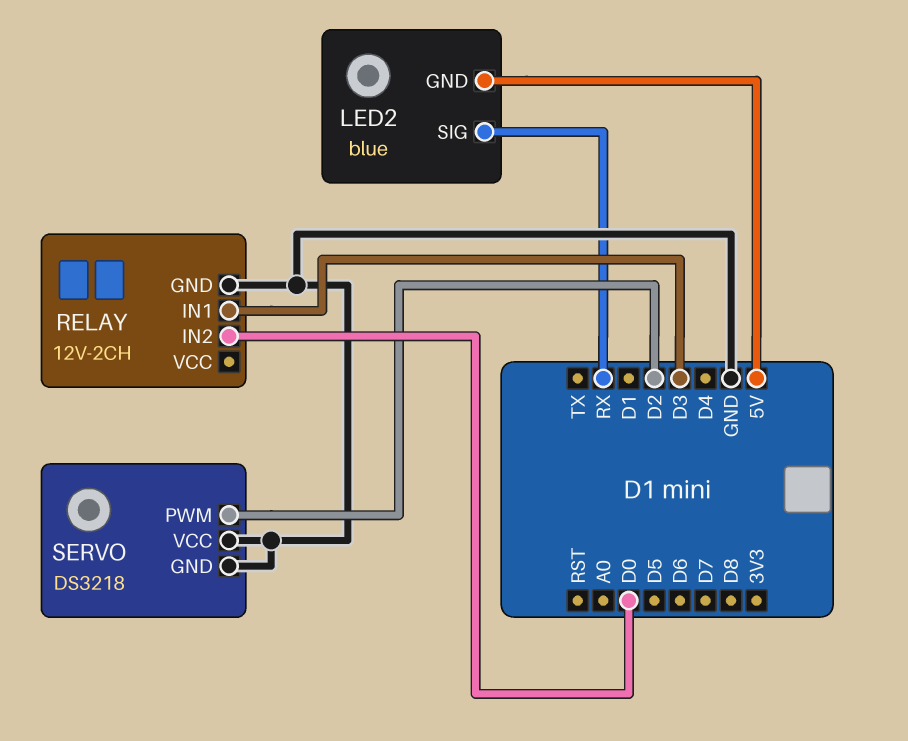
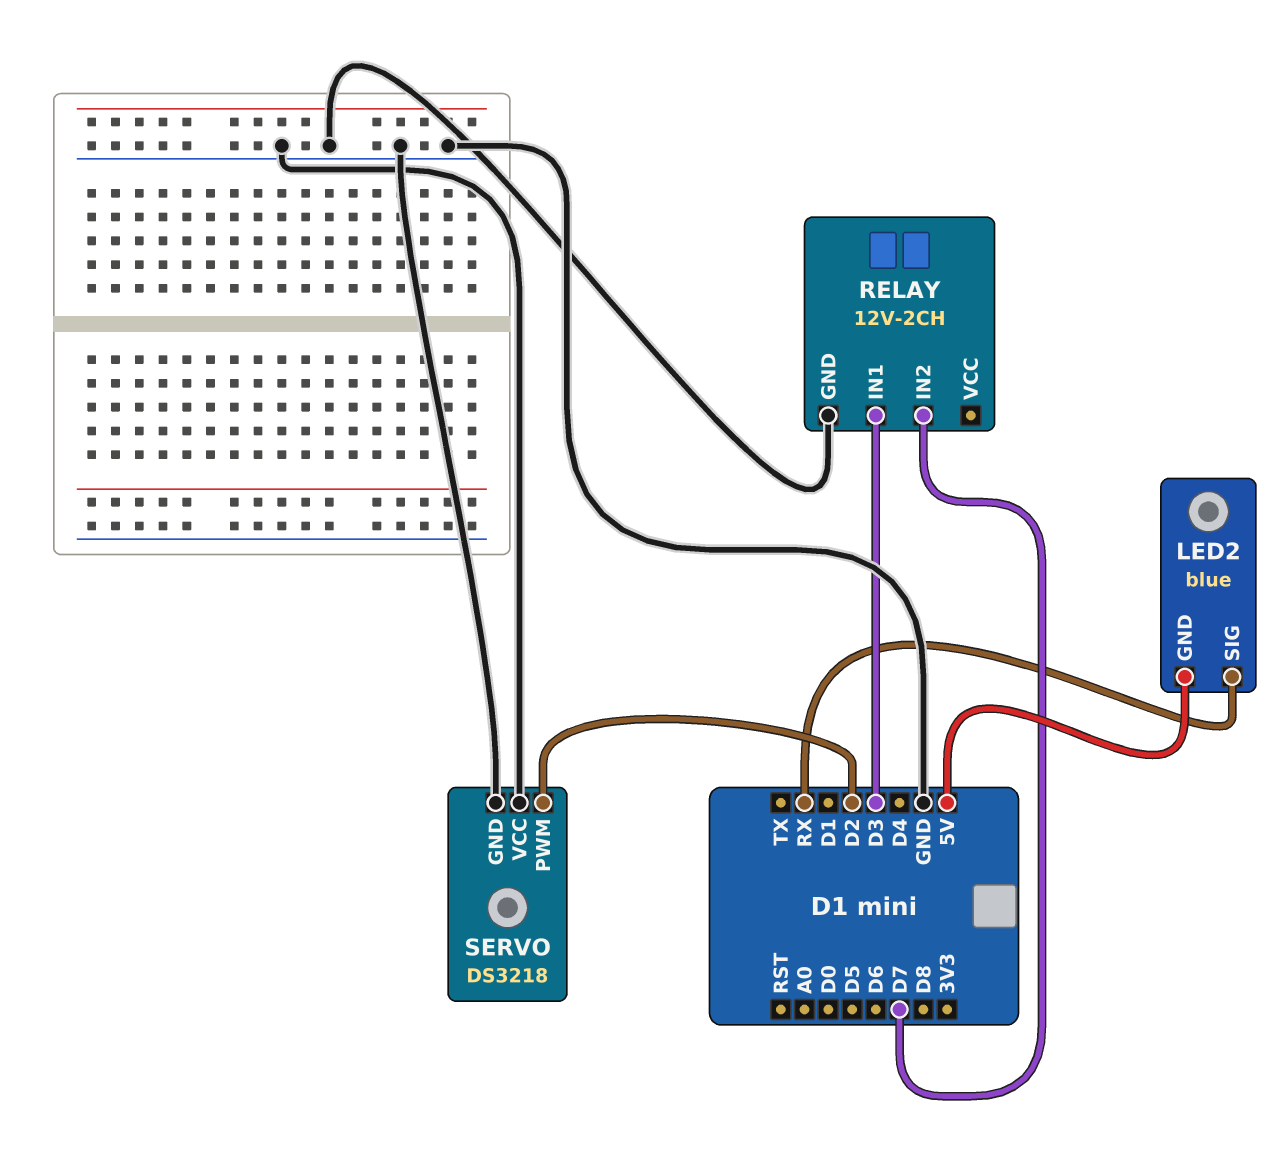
RELAY pin IN2: D0 -> D7

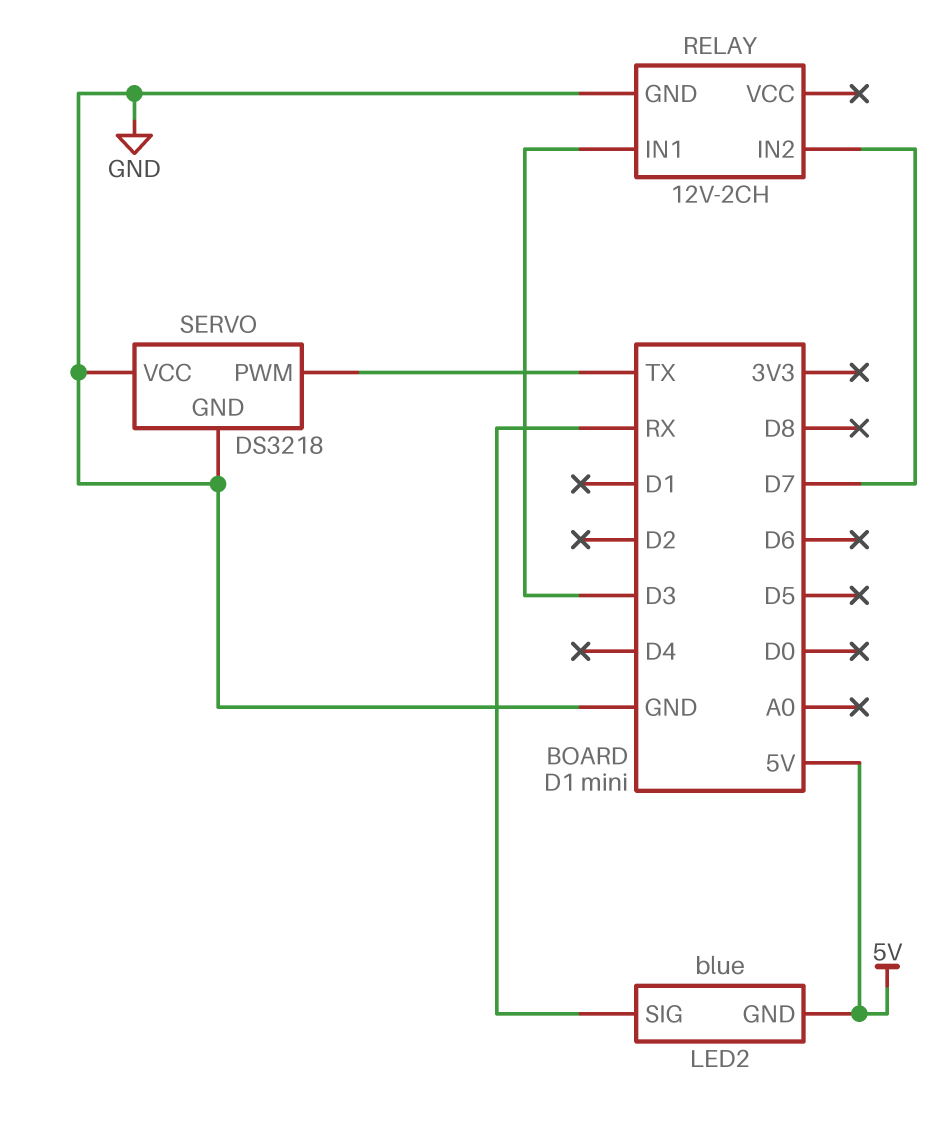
SERVO pin PWM: D2 -> TX

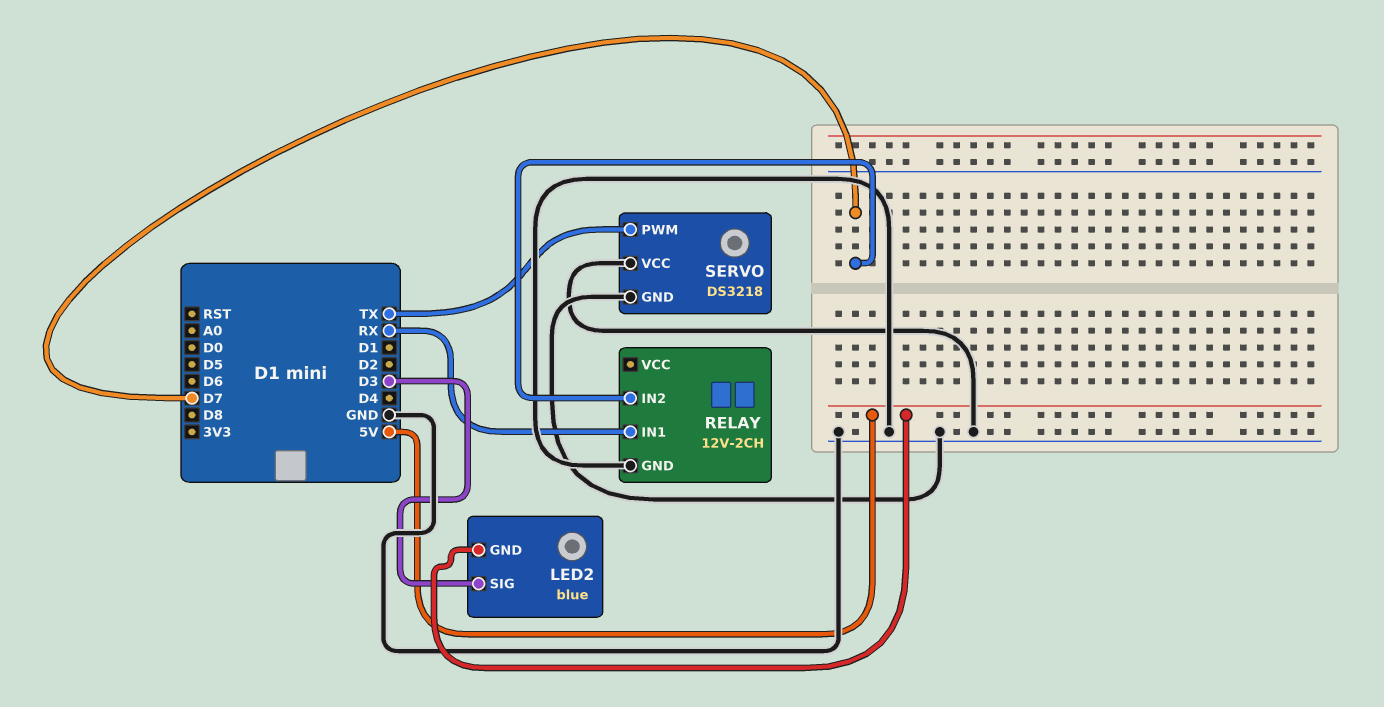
LED2 pin SIG: RX -> D3
RELAY pin IN1: D3 -> RX

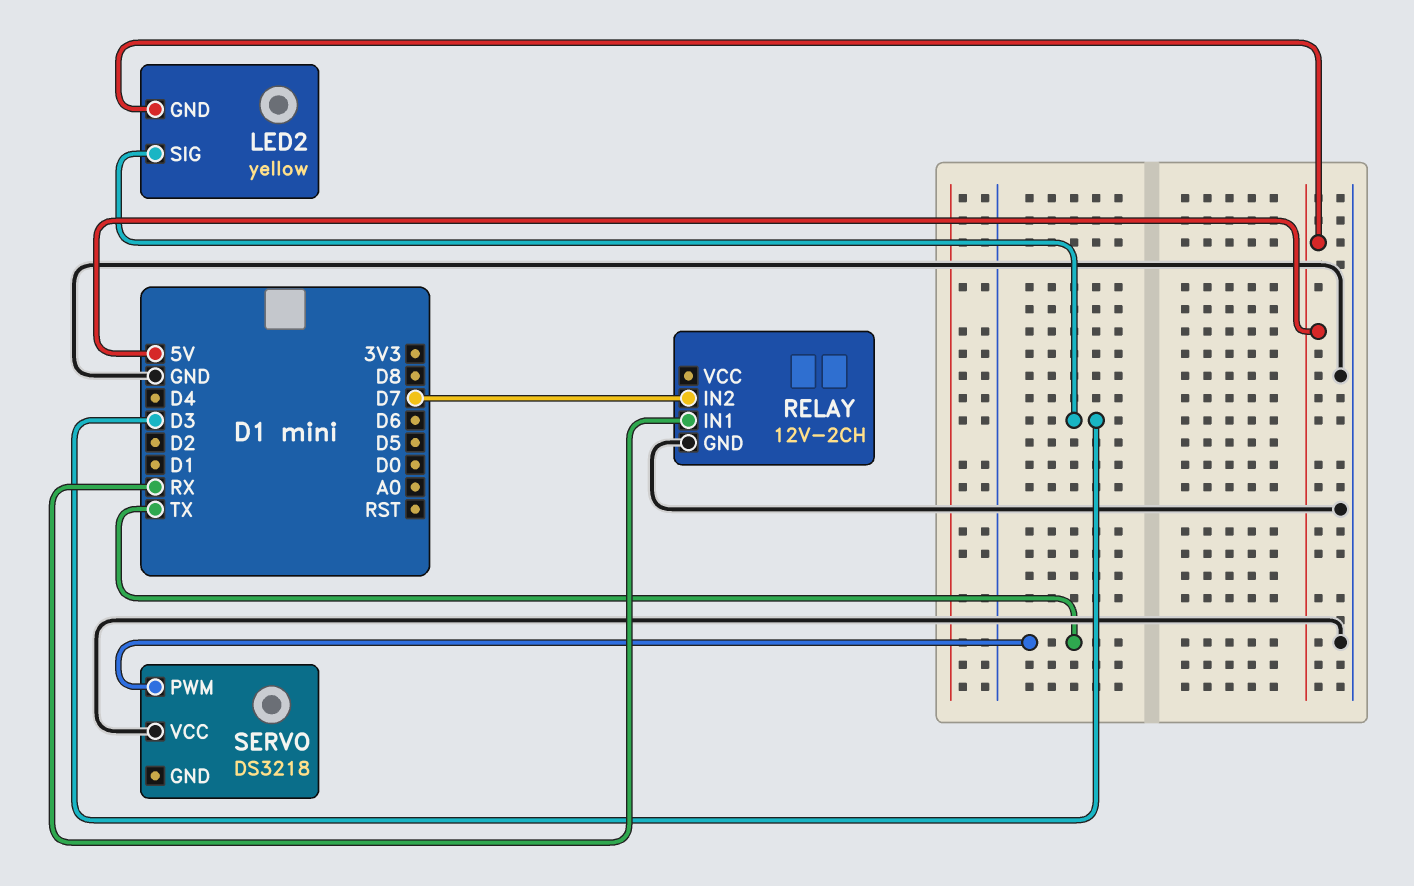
LED2: blue -> yellow
SERVO pin GND: GND -> none

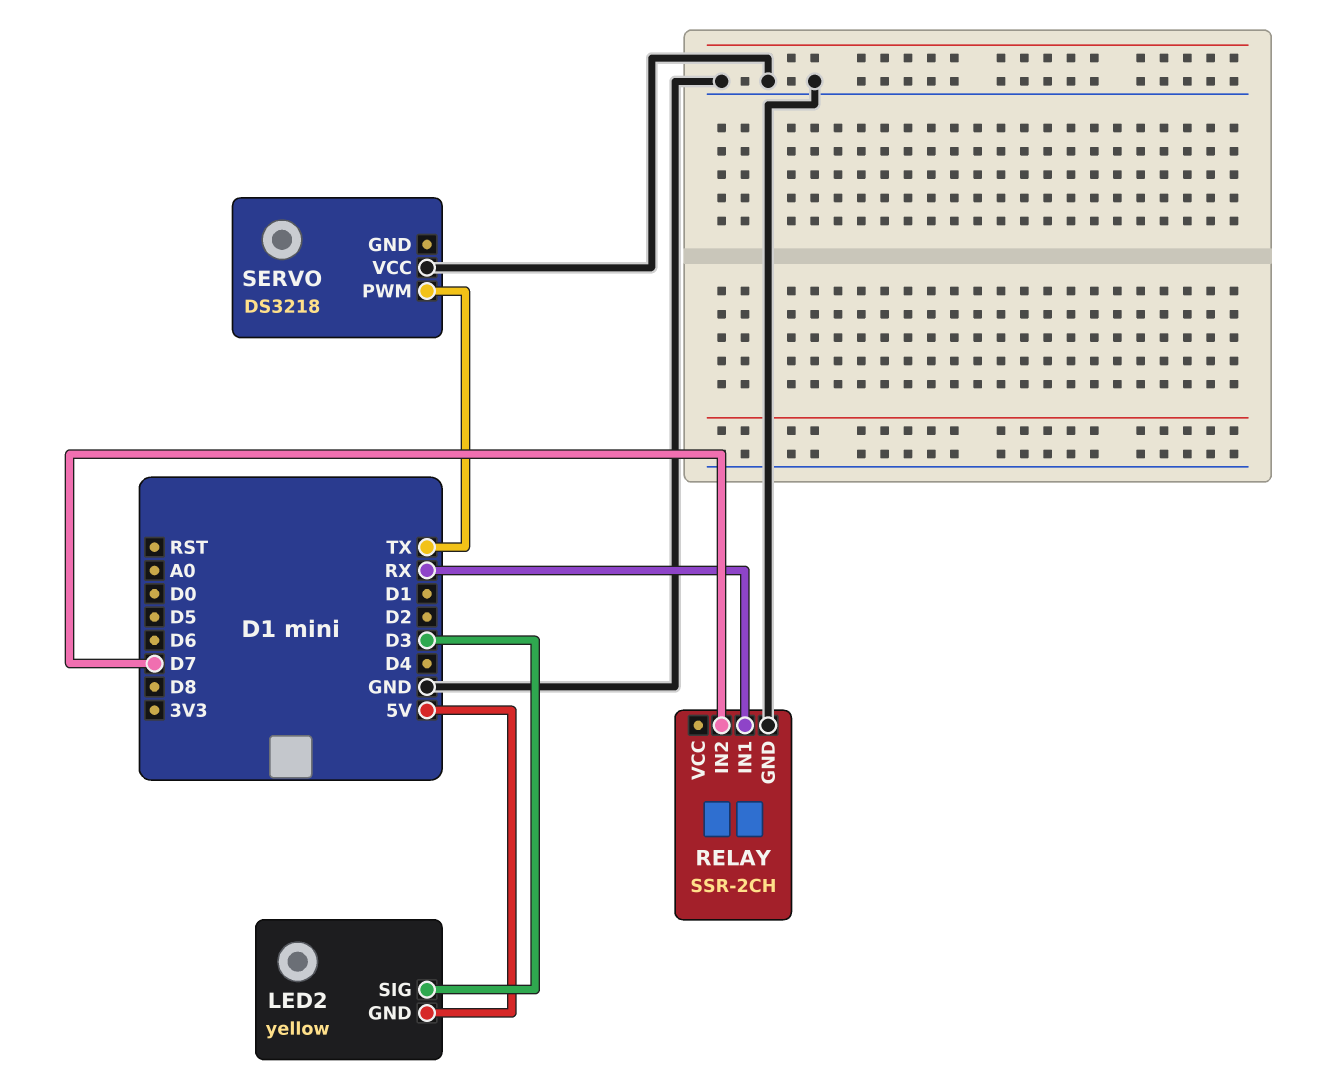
RELAY: 12V-2CH -> SSR-2CH

